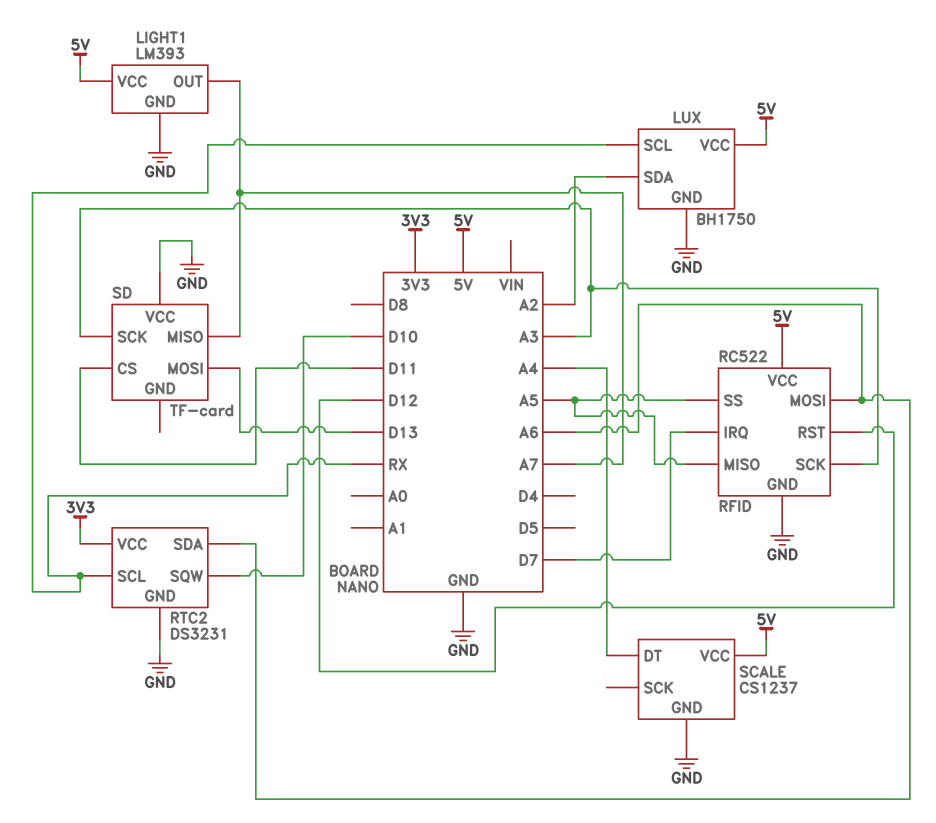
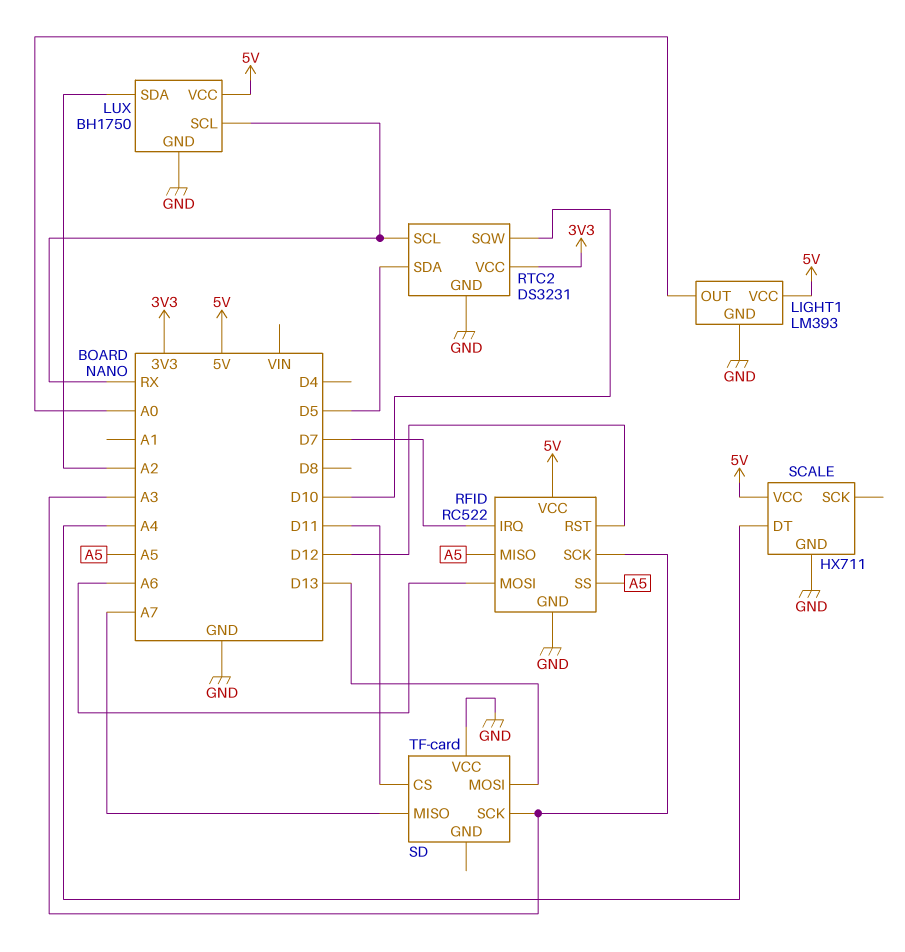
LIGHT1 pin OUT: A7 -> A0
RTC2 pin SDA: A6 -> D5
SCALE: CS1237 -> HX711

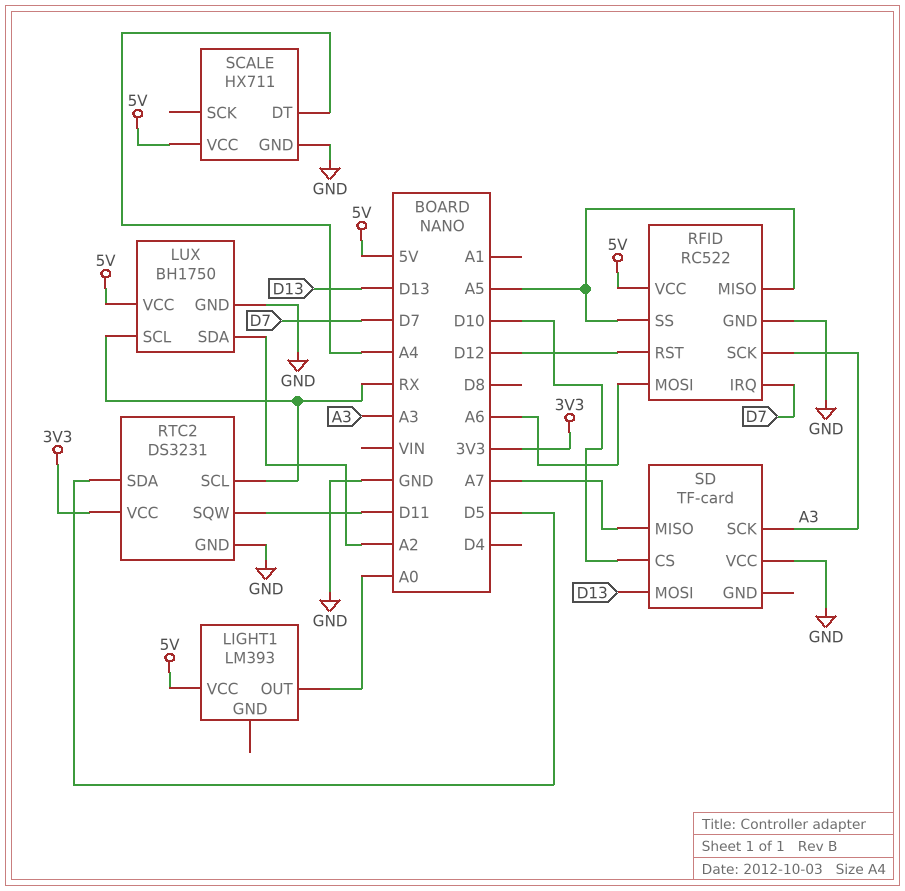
LIGHT1 pin GND: GND -> none
RTC2 pin SQW: D10 -> D11
SD pin CS: D11 -> D10

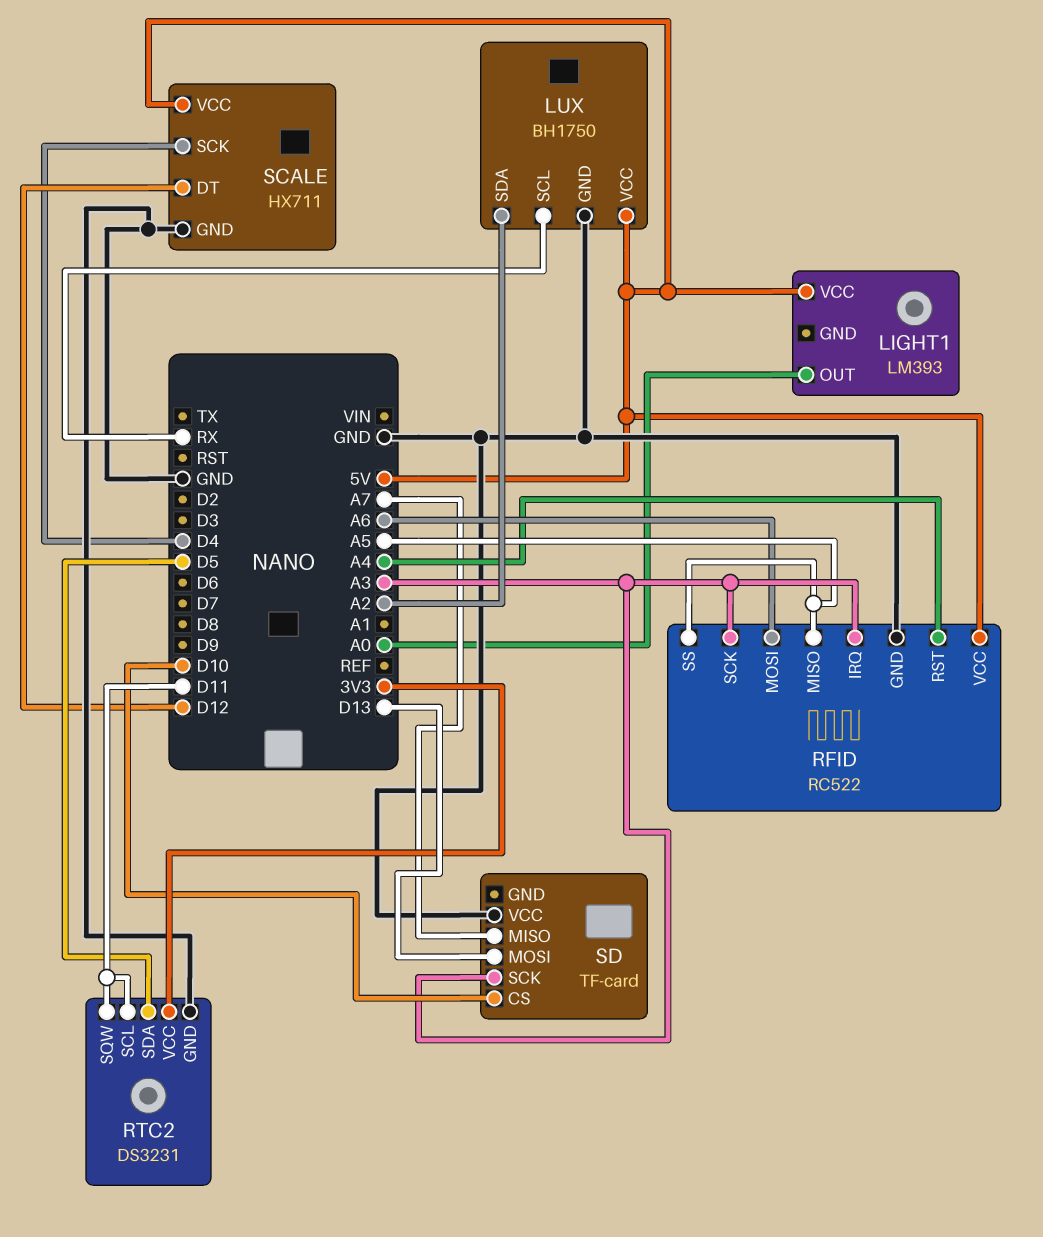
RFID pin IRQ: D7 -> A3
RFID pin RST: D12 -> A4
RTC2 pin SCL: RX -> D11
SCALE pin DT: A4 -> D12
SCALE pin SCK: none -> D4

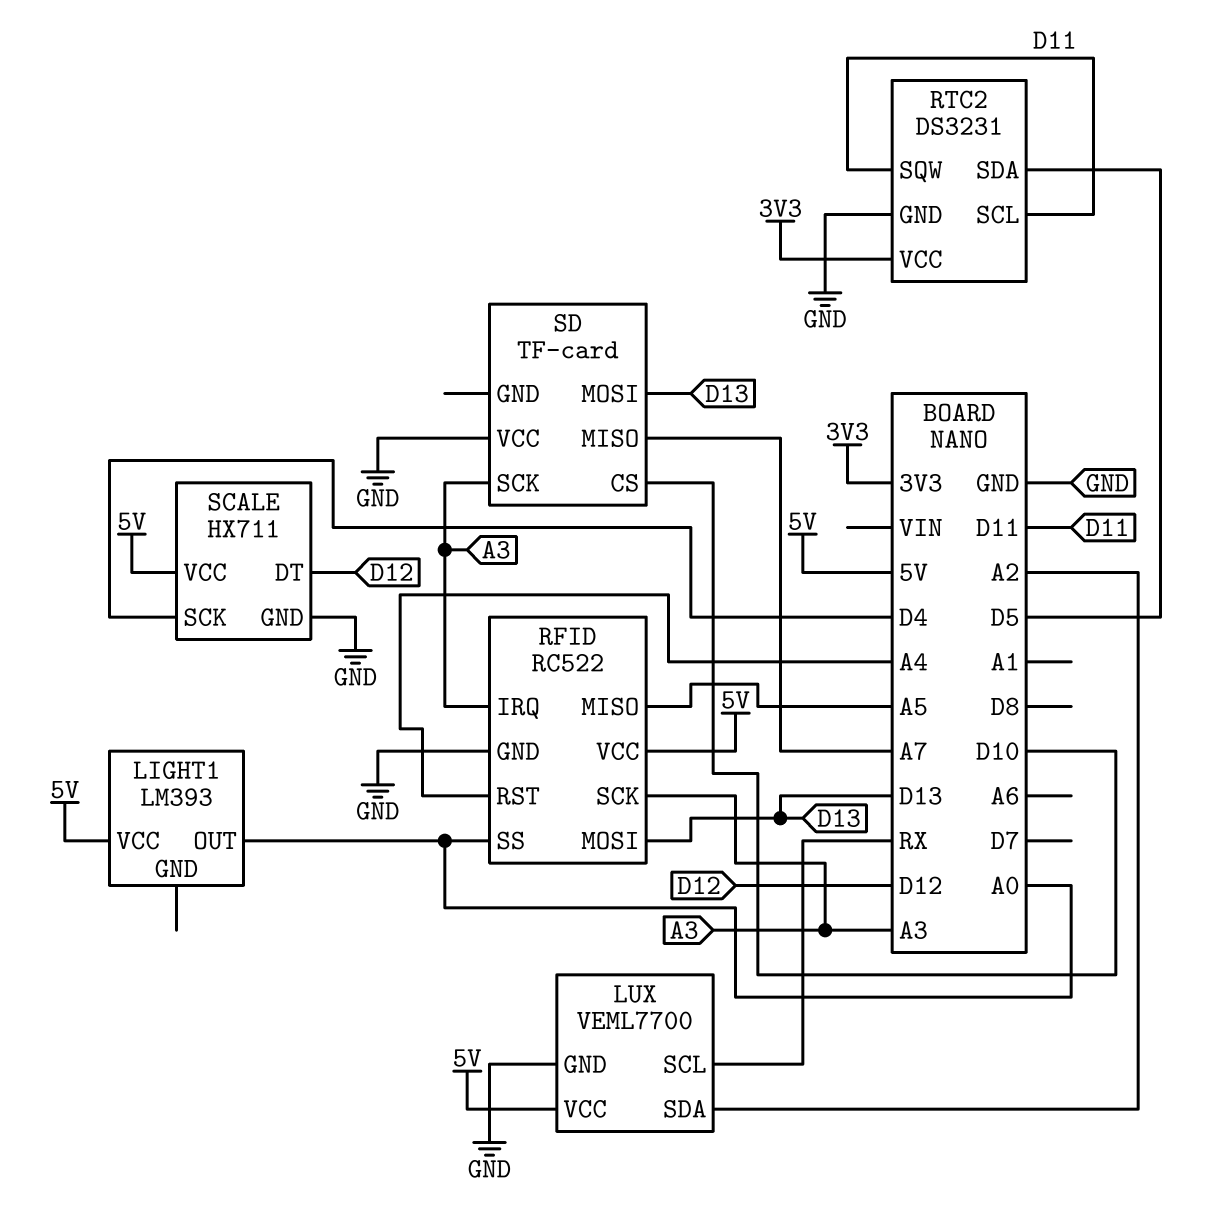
LUX: BH1750 -> VEML7700
RFID pin MOSI: A6 -> D13
RFID pin SS: A5 -> A0

